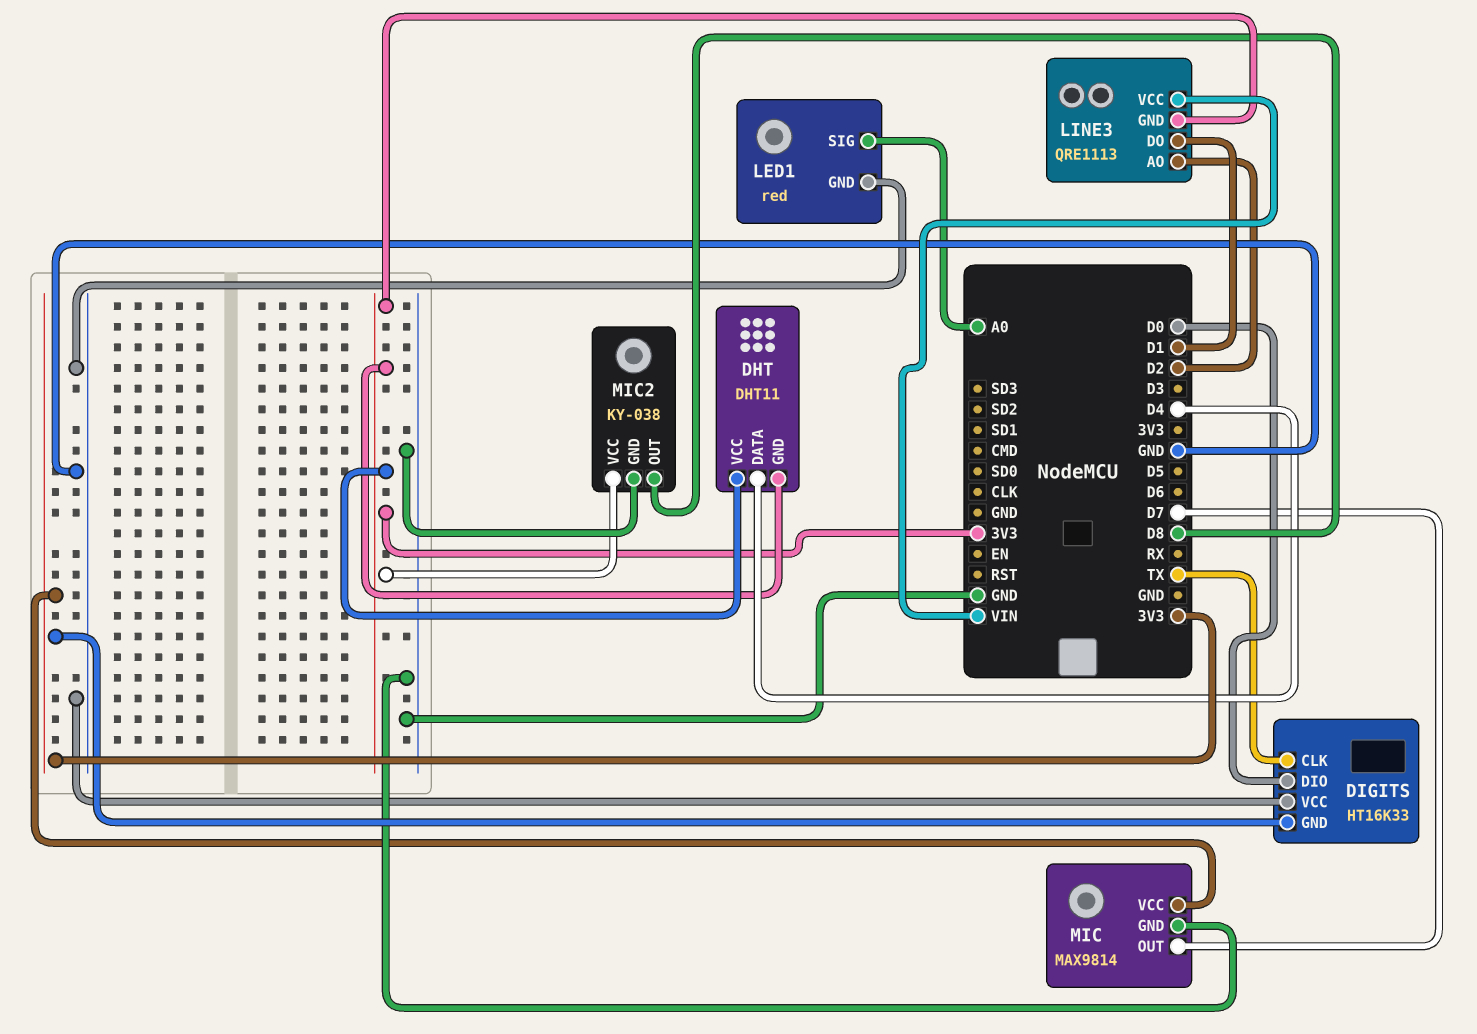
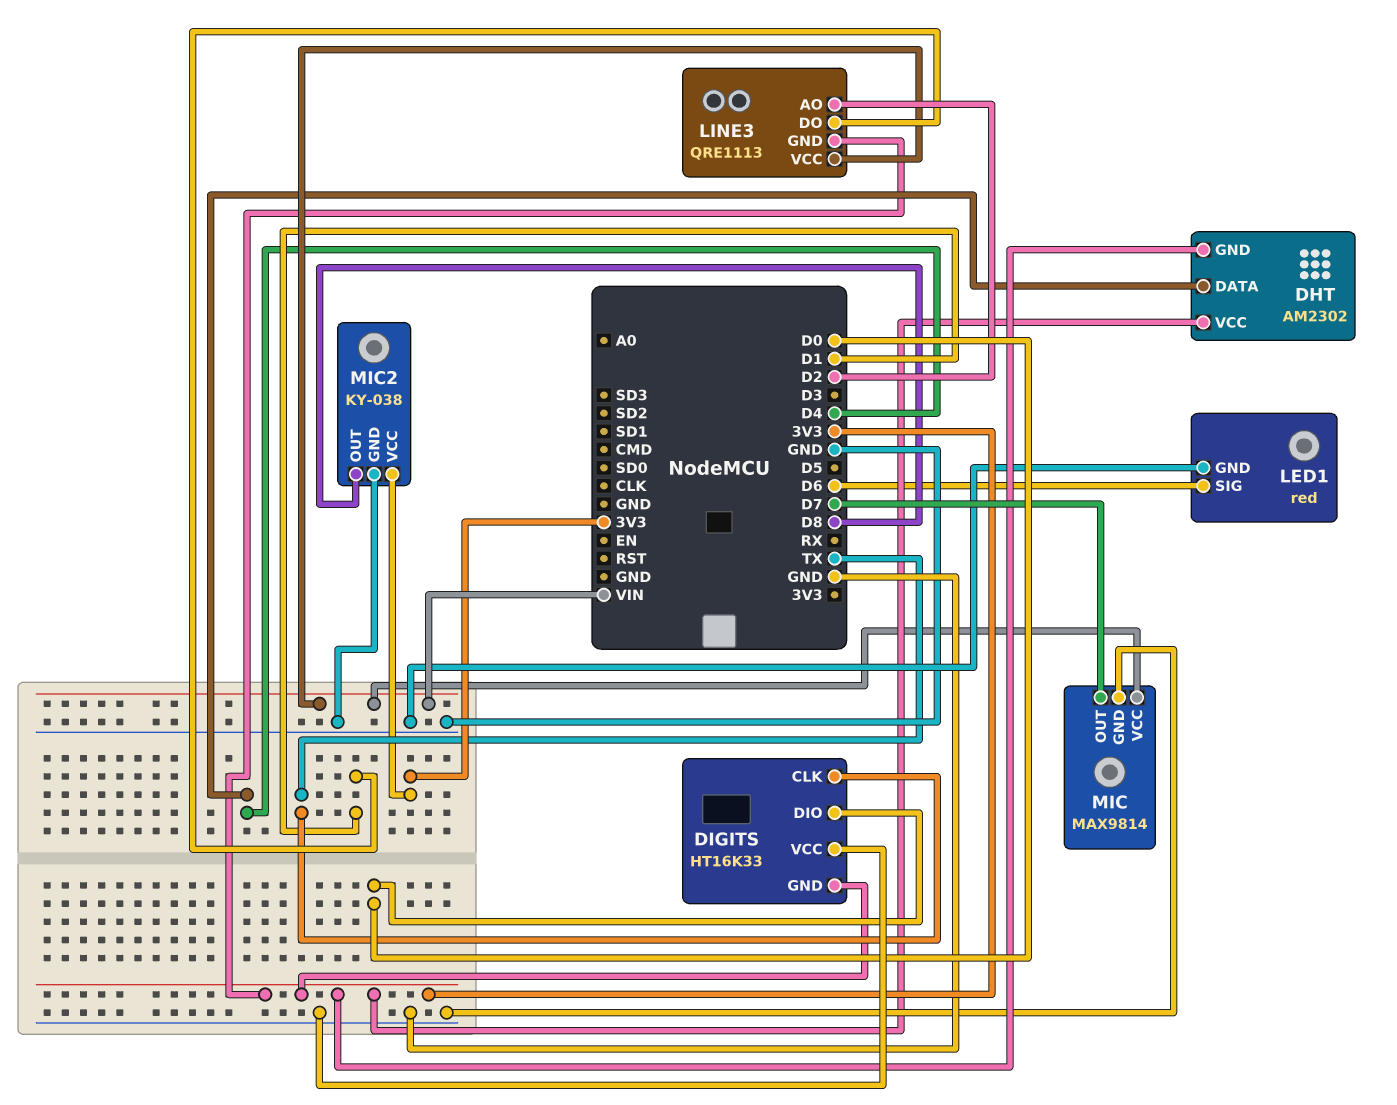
DHT: DHT11 -> AM2302
LED1 pin SIG: A0 -> D6
MIC pin VCC: 3V3 -> VIN

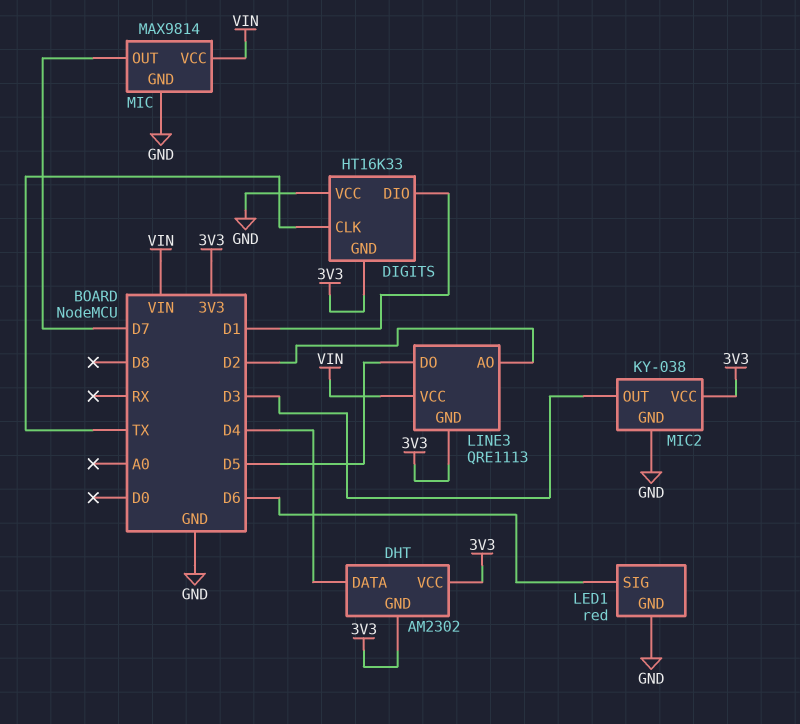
DIGITS pin DIO: D0 -> D1
LINE3 pin DO: D1 -> D5
MIC2 pin OUT: D8 -> D3

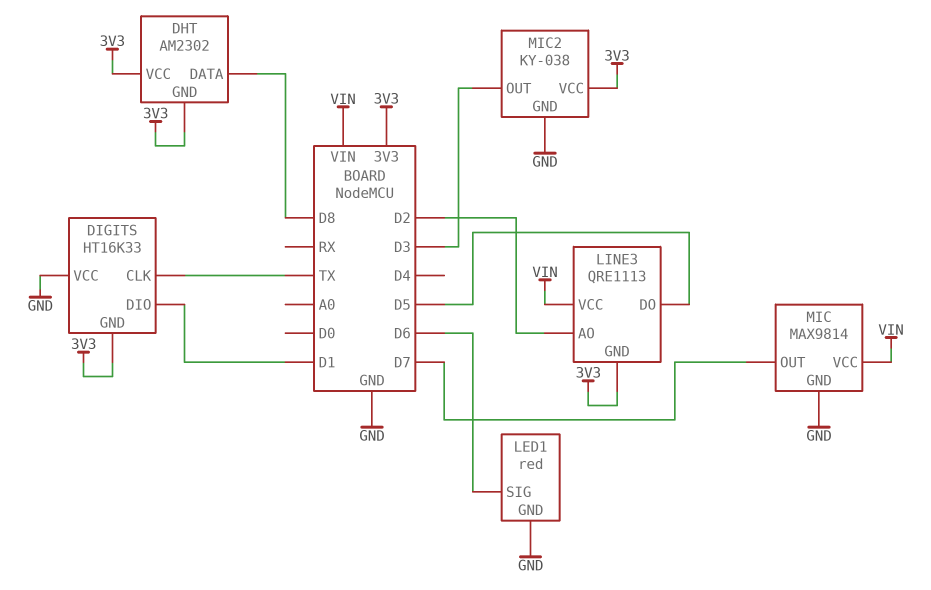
DHT pin DATA: D4 -> D8

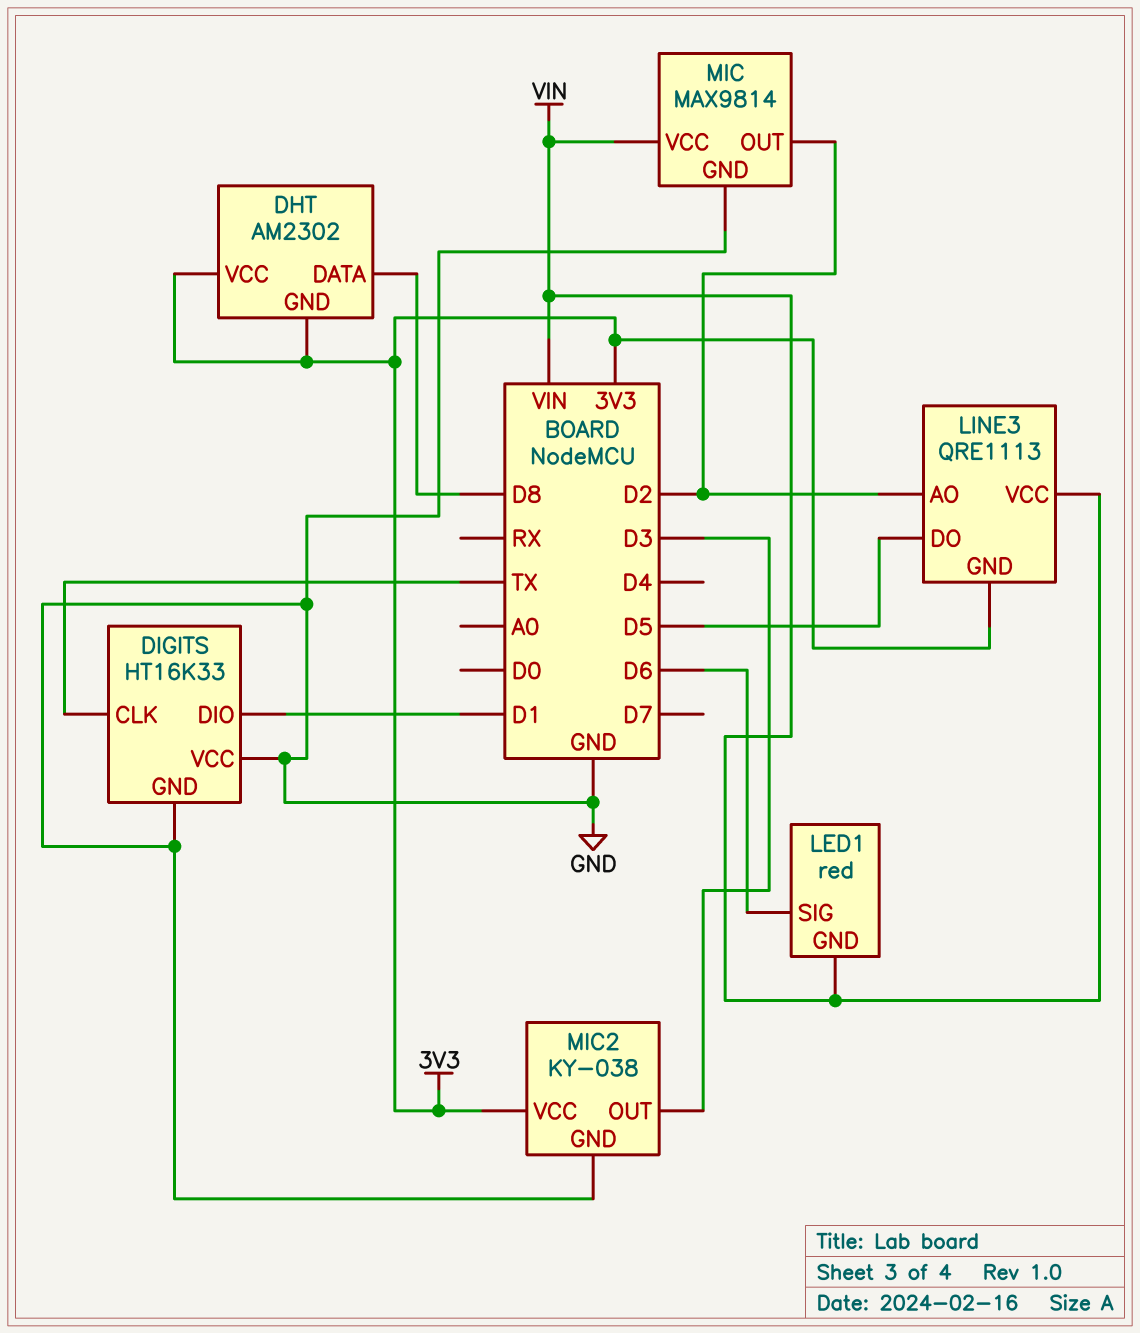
DIGITS pin GND: 3V3 -> GND
LED1 pin GND: GND -> VIN
MIC pin OUT: D7 -> D2

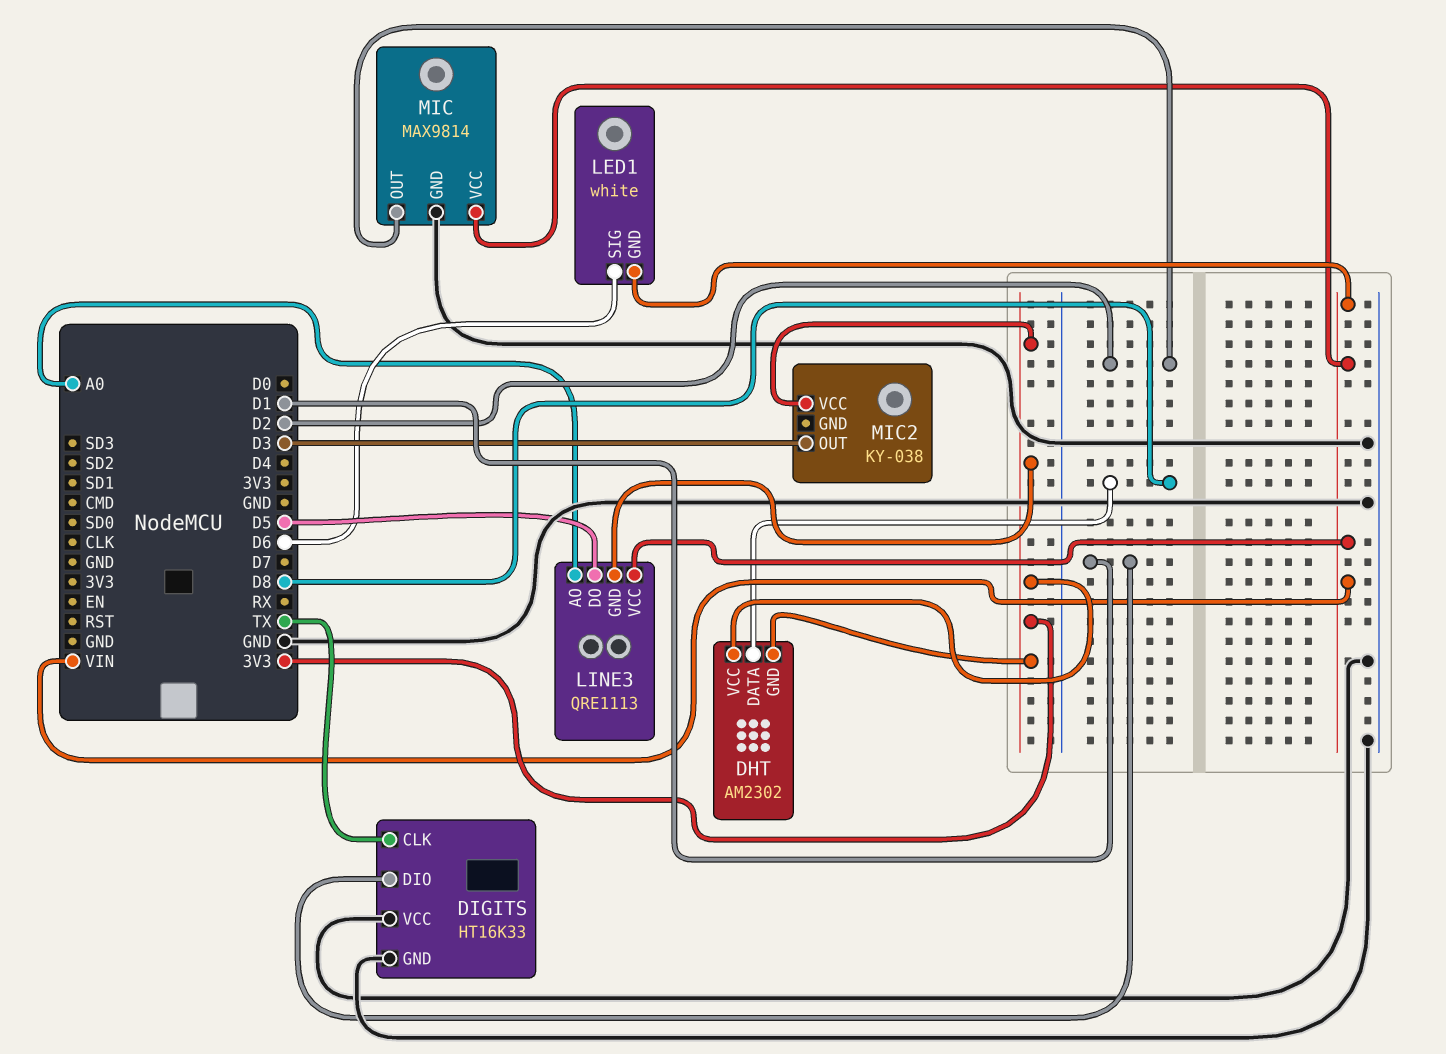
LED1: red -> white
LINE3 pin AO: D2 -> A0
MIC2 pin GND: GND -> none

